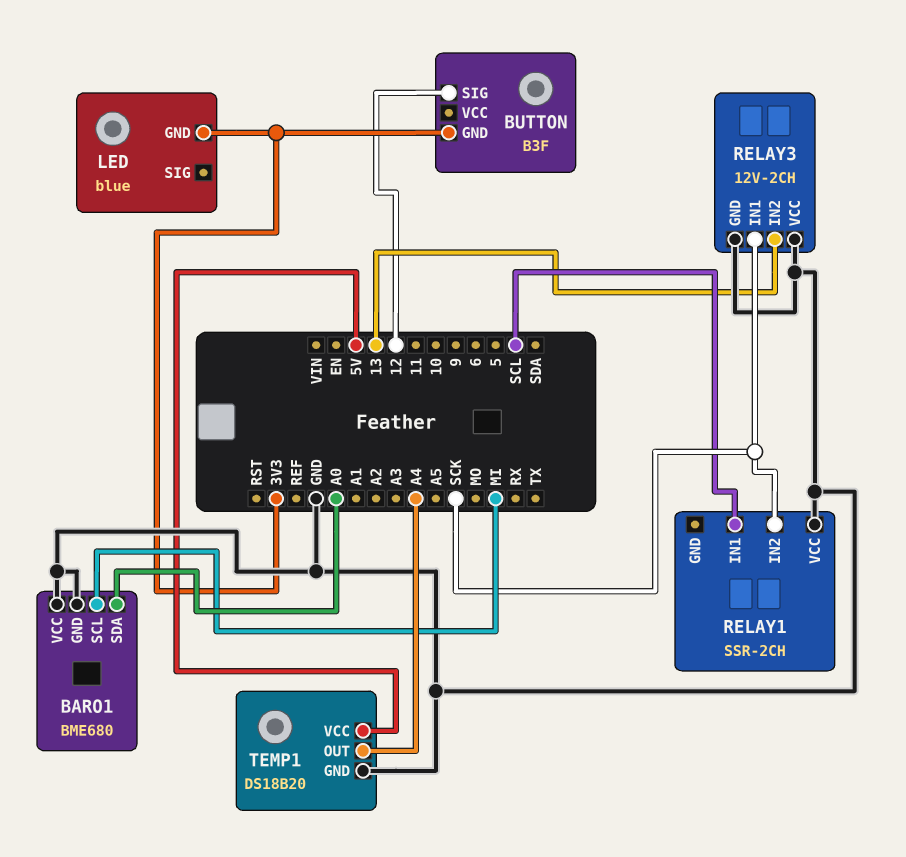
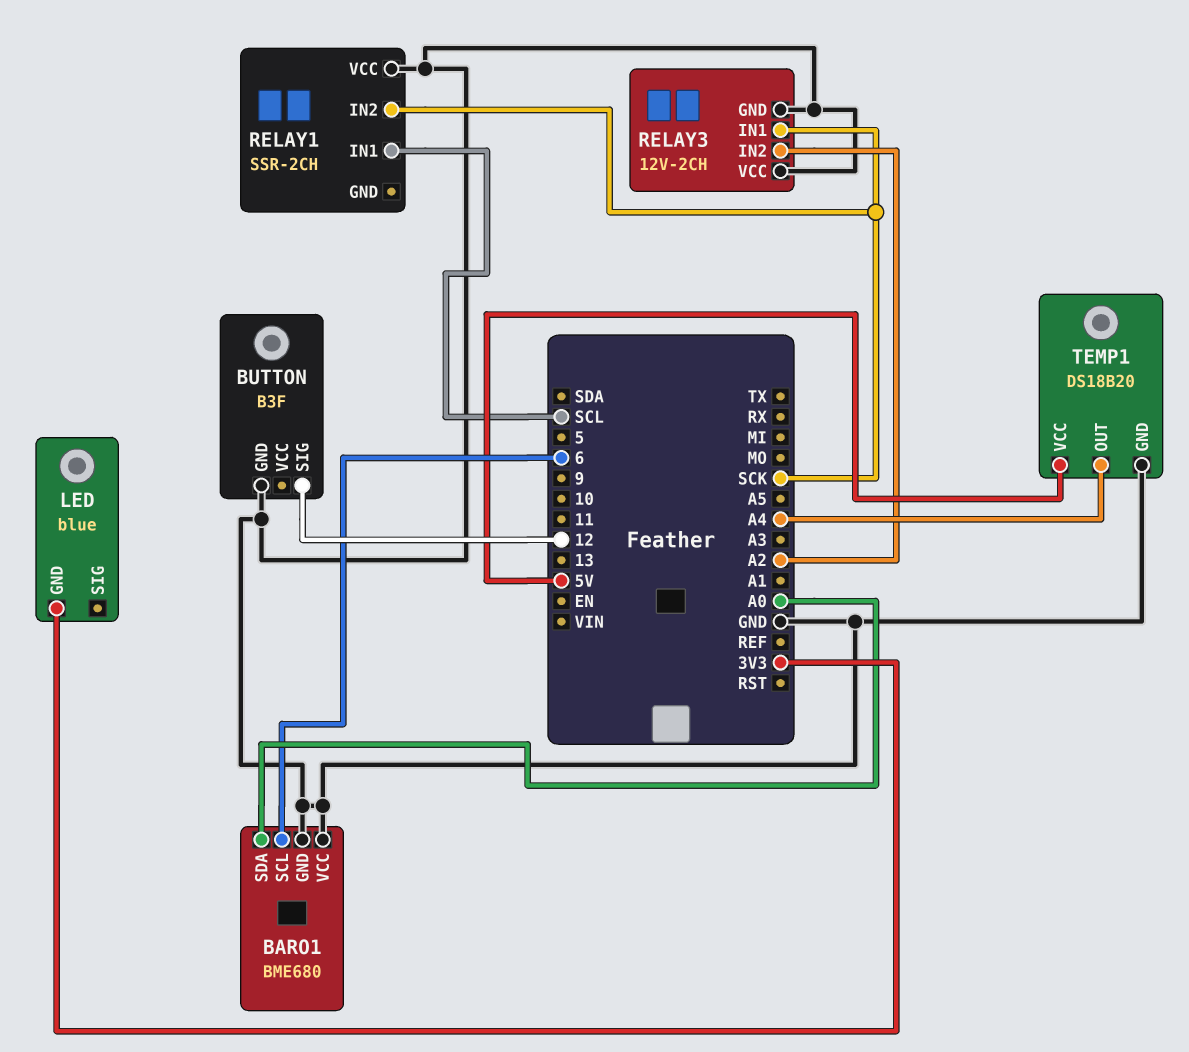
BARO1 pin SCL: MI -> 6
BUTTON pin GND: 3V3 -> GND
RELAY3 pin IN2: 13 -> A2

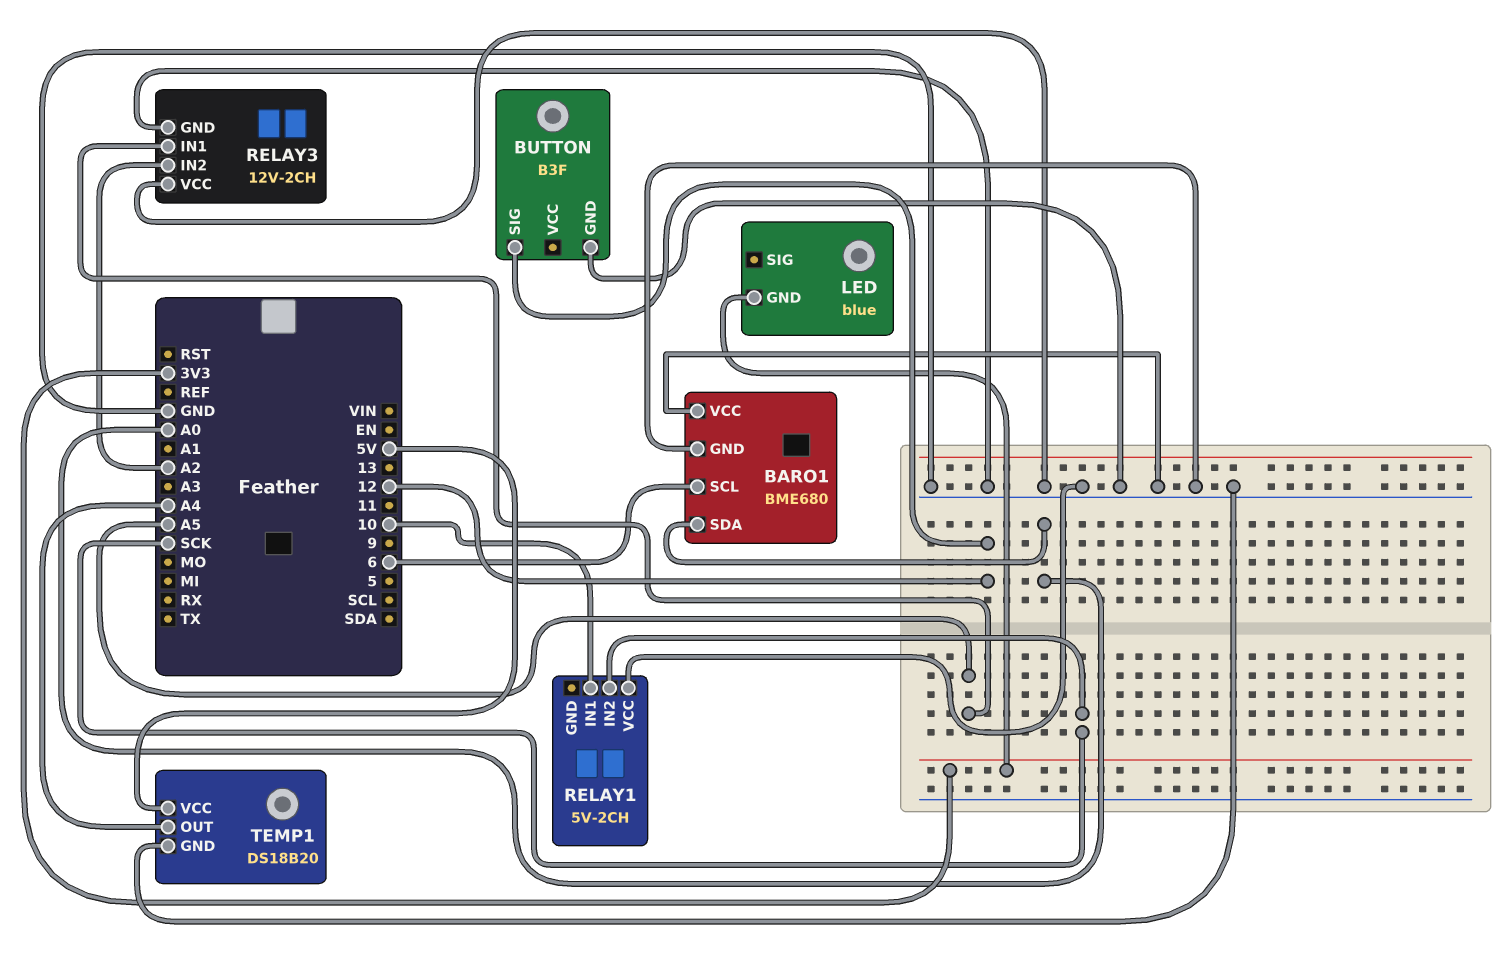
RELAY1: SSR-2CH -> 5V-2CH
RELAY1 pin IN1: SCL -> 10
RELAY3 pin IN1: SCK -> A5

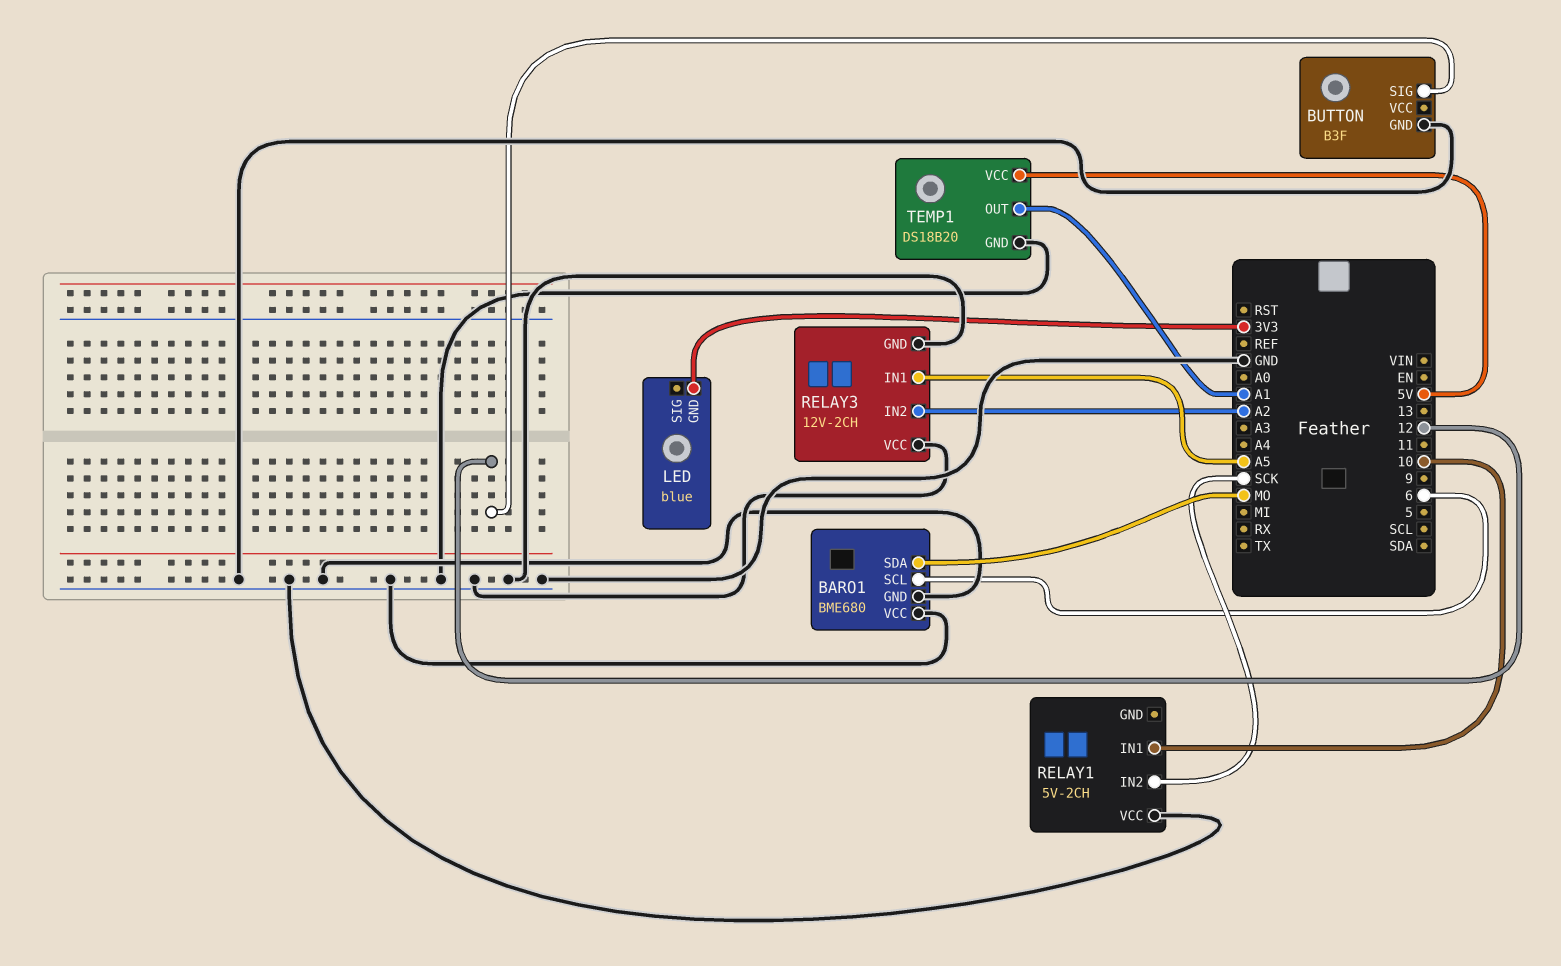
BARO1 pin SDA: A0 -> MO
TEMP1 pin OUT: A4 -> A1

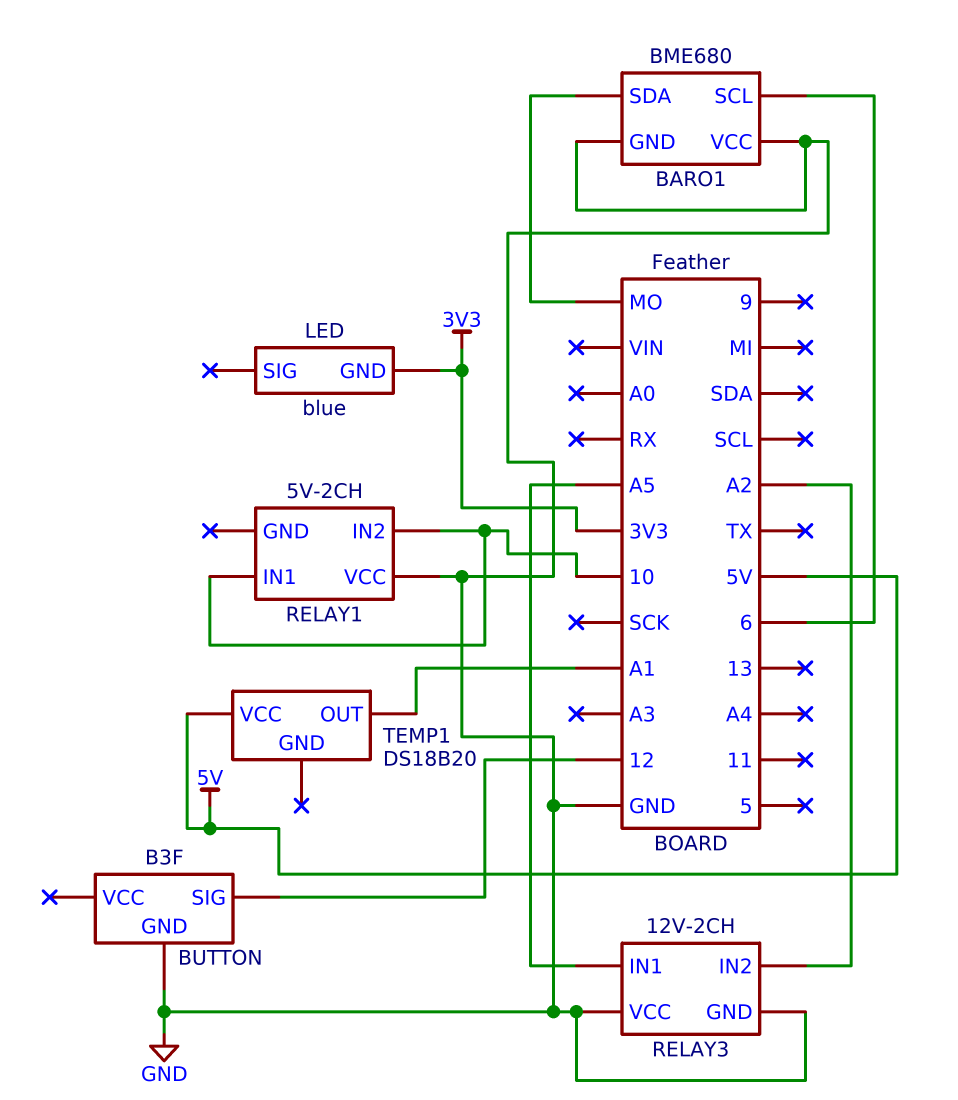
RELAY1 pin IN2: SCK -> 10
TEMP1 pin GND: GND -> none

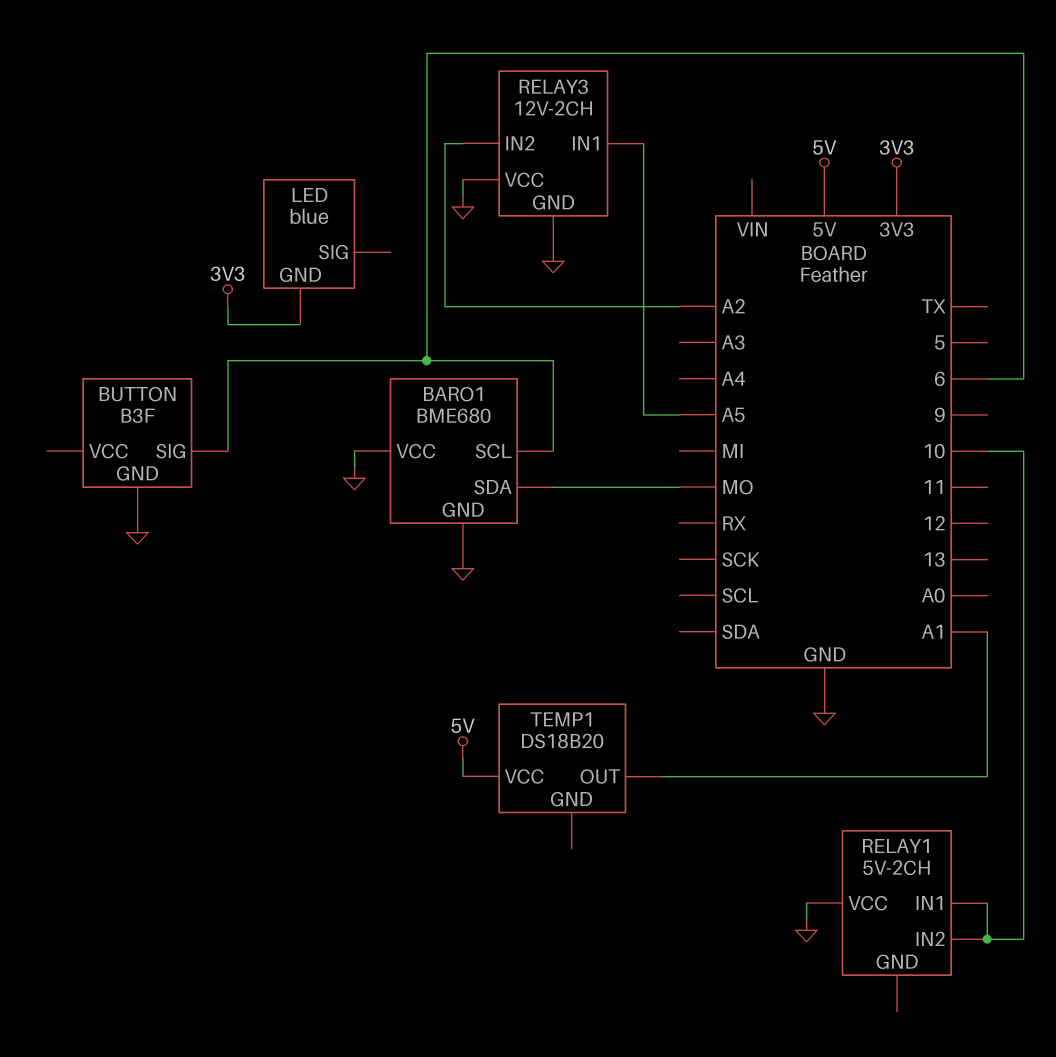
BUTTON pin SIG: 12 -> 6

